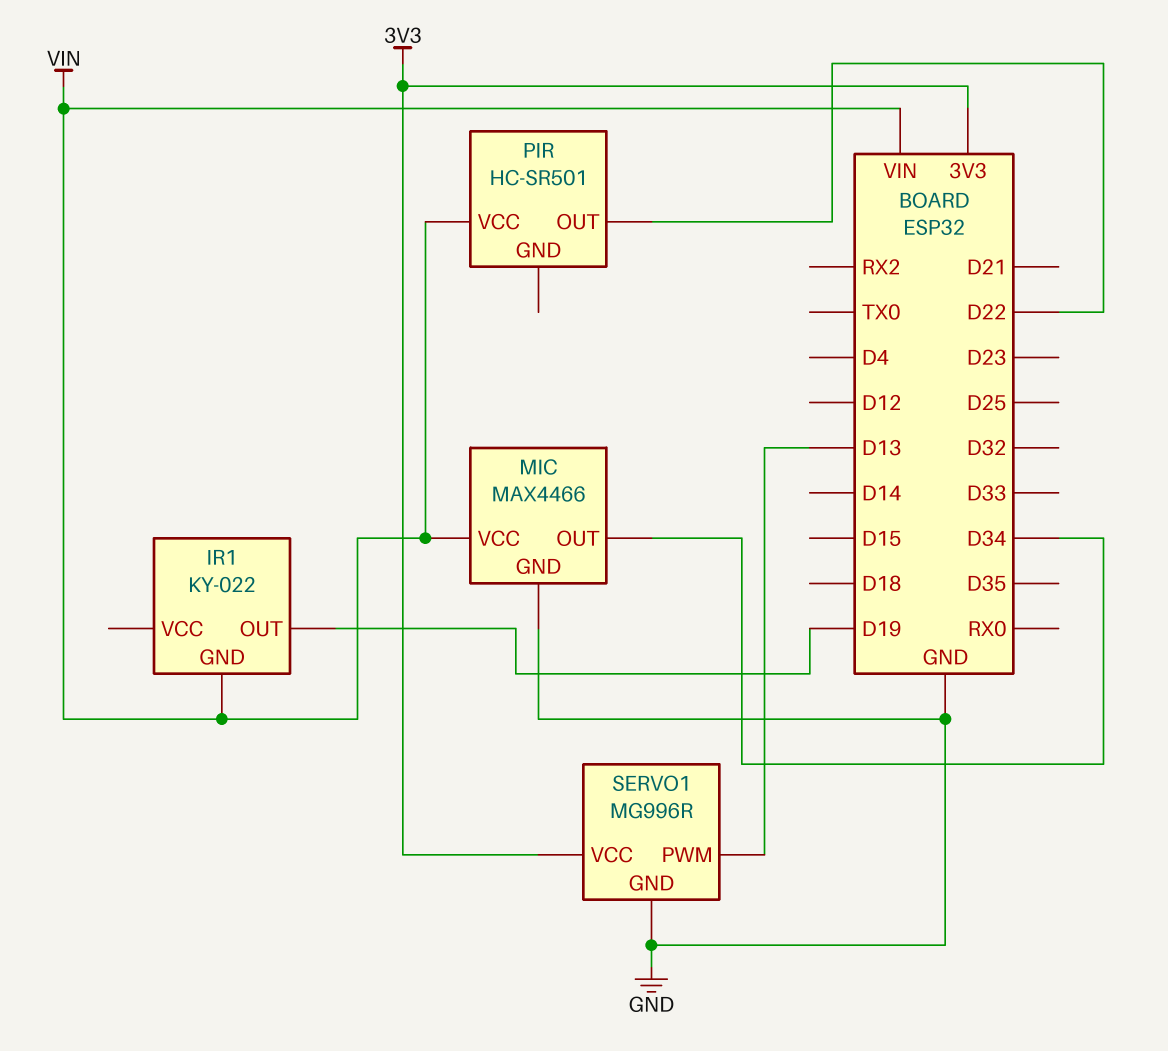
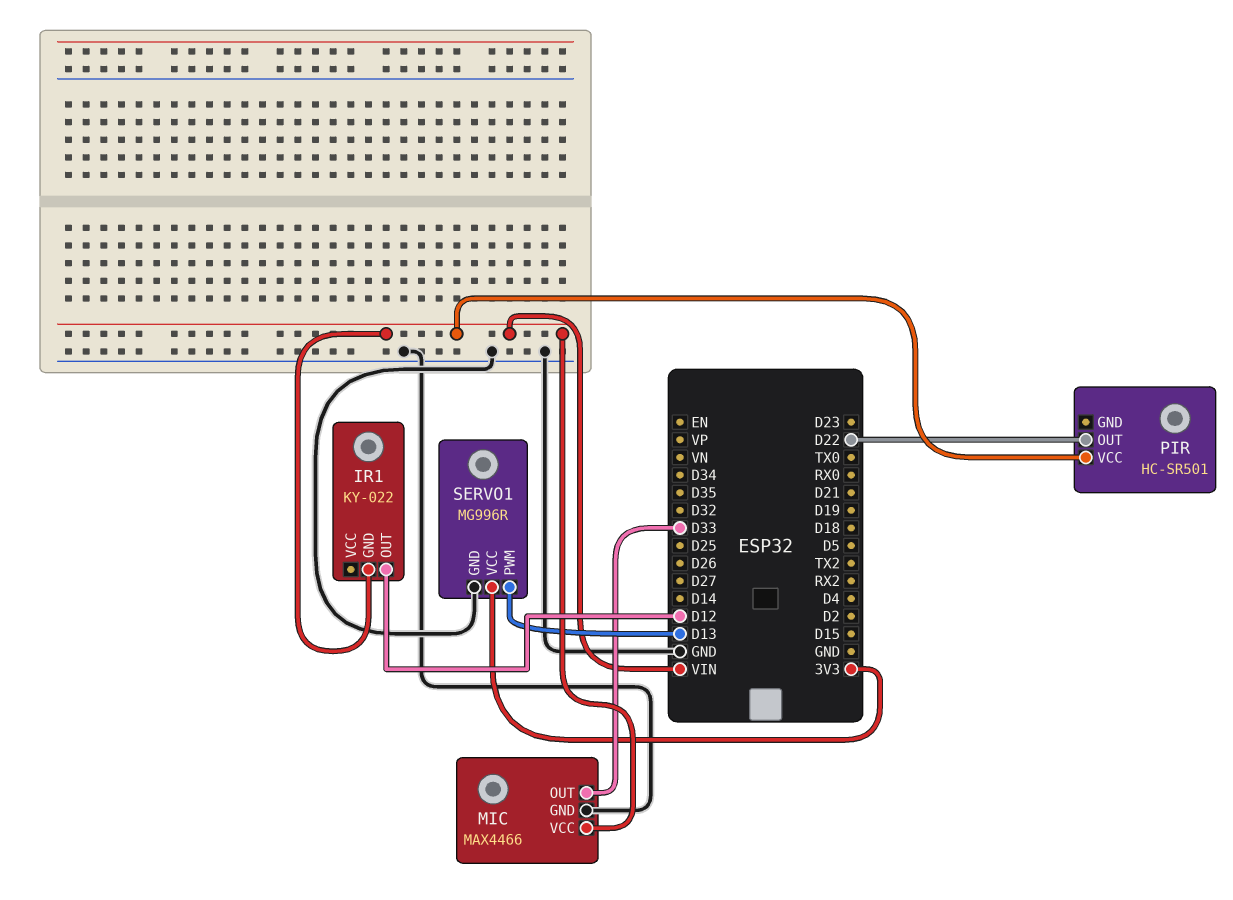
IR1 pin OUT: D19 -> D12
MIC pin OUT: D34 -> D33

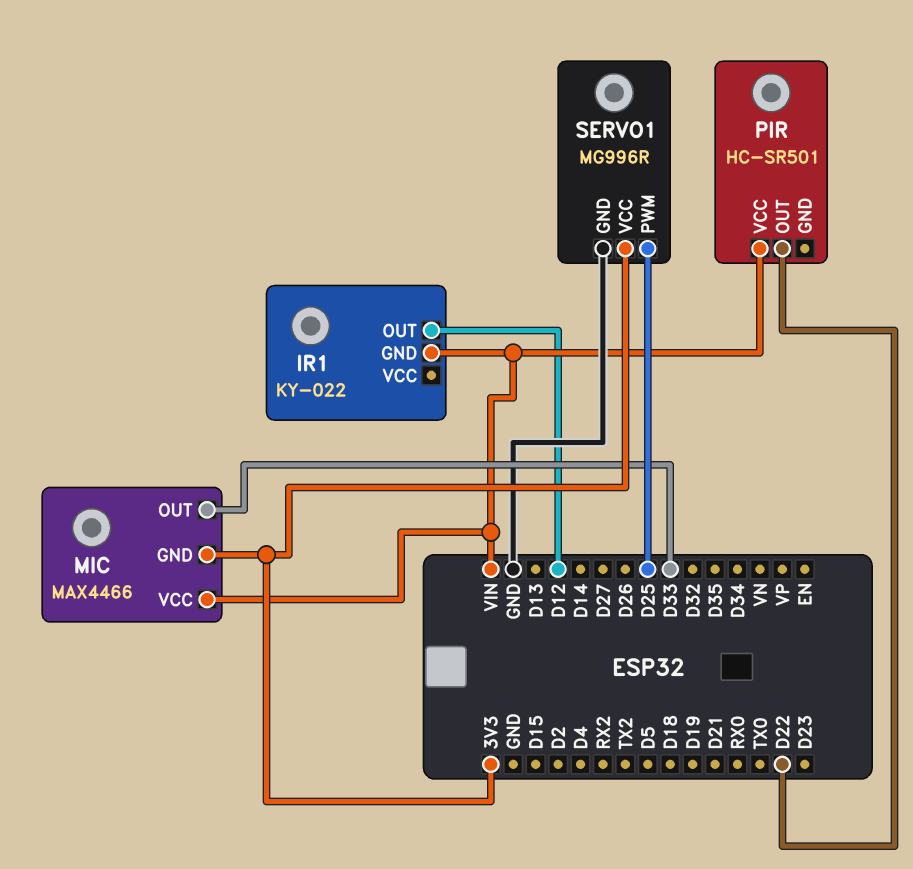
MIC pin GND: GND -> 3V3
SERVO1 pin PWM: D13 -> D25

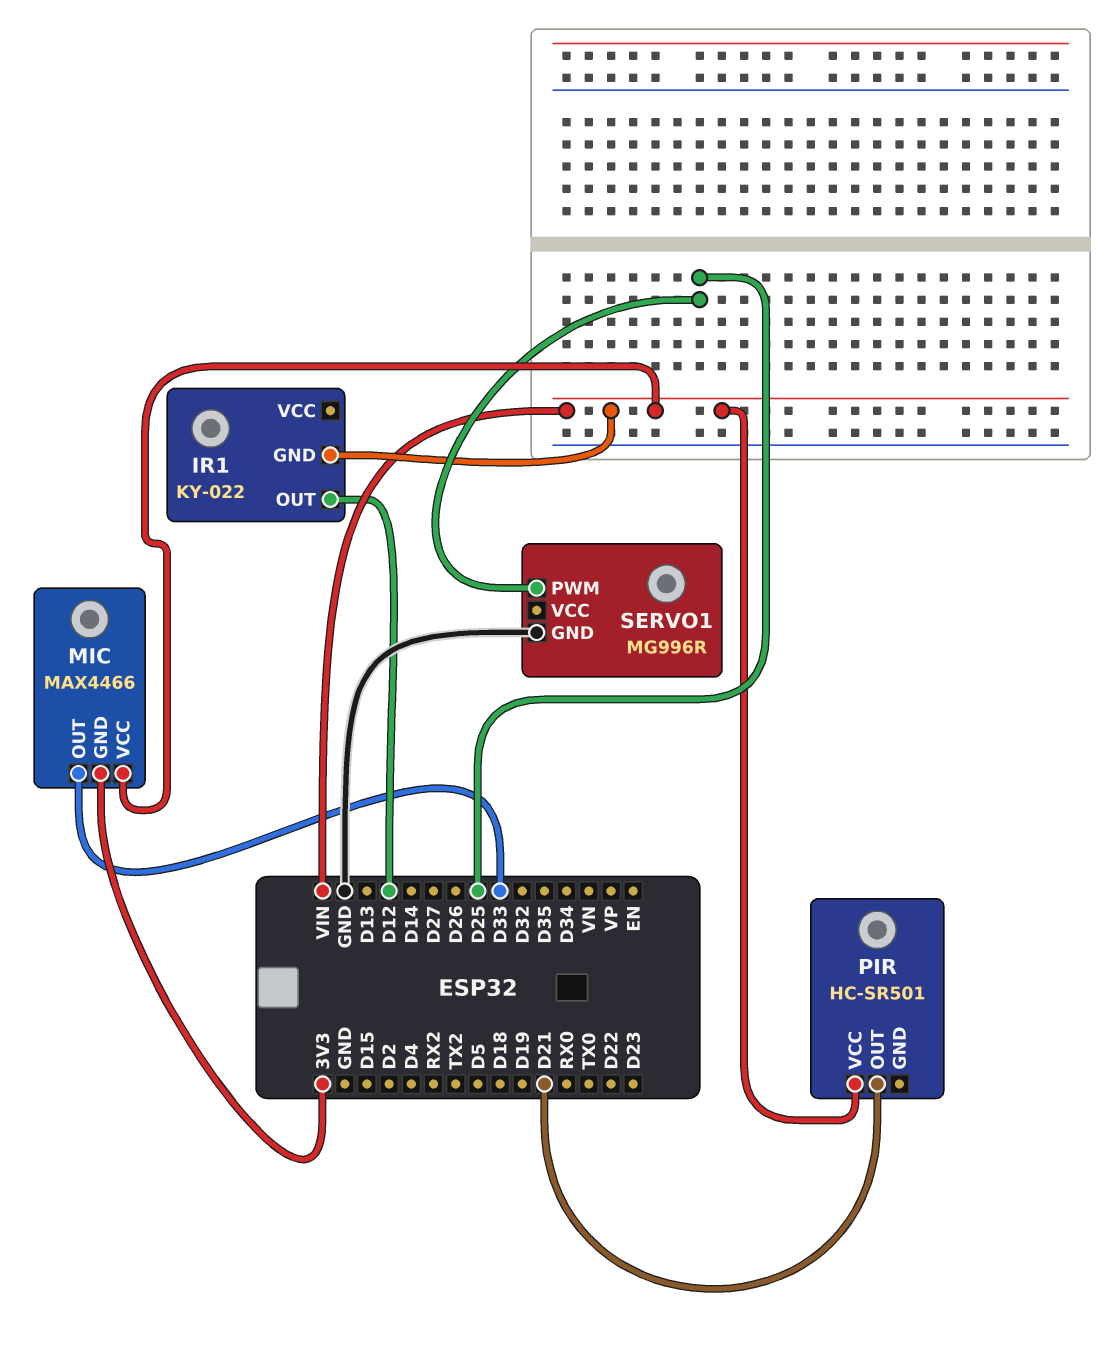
PIR pin OUT: D22 -> D21
SERVO1 pin VCC: 3V3 -> none

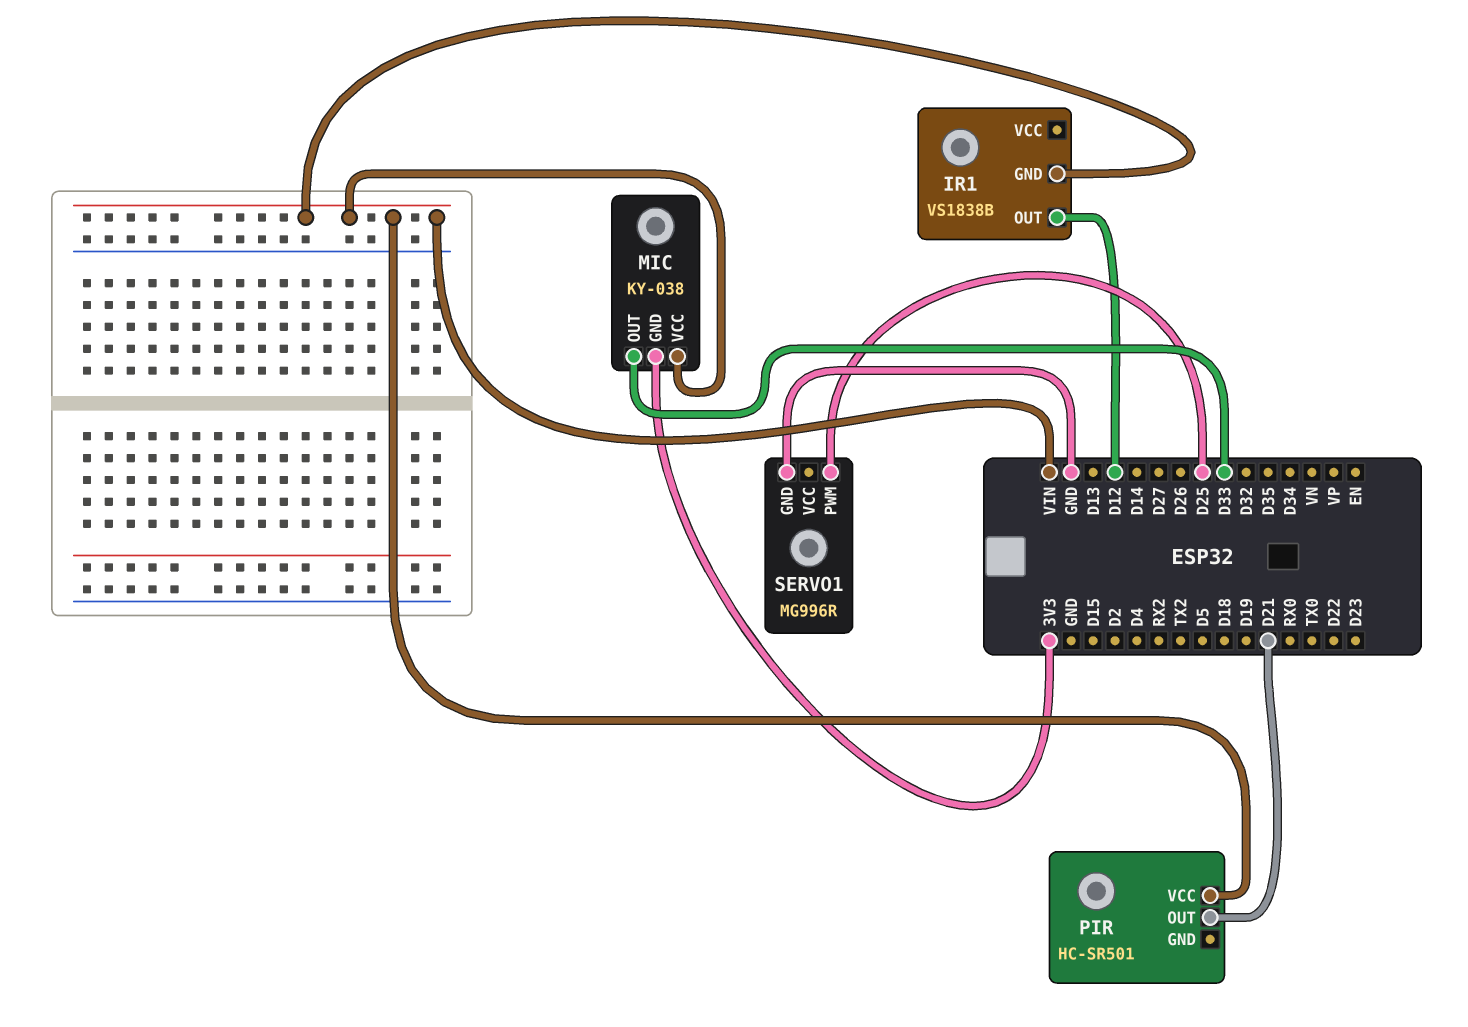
IR1: KY-022 -> VS1838B
MIC: MAX4466 -> KY-038

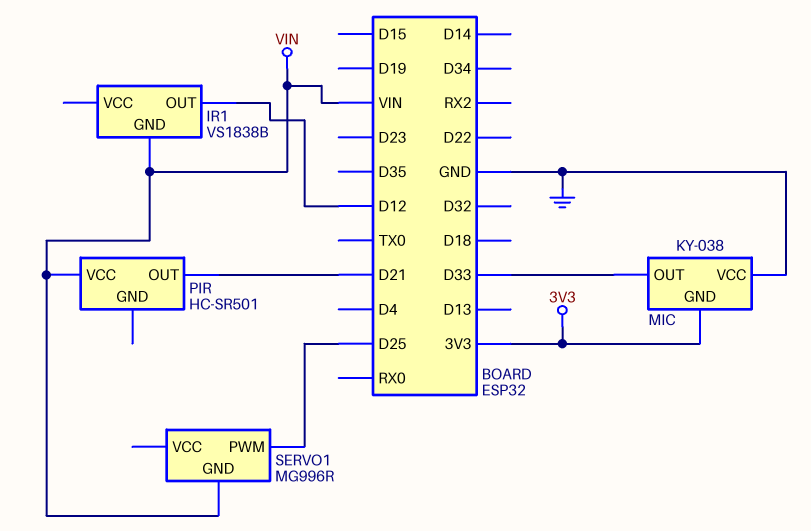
MIC pin VCC: VIN -> GND
SERVO1 pin GND: GND -> VIN

